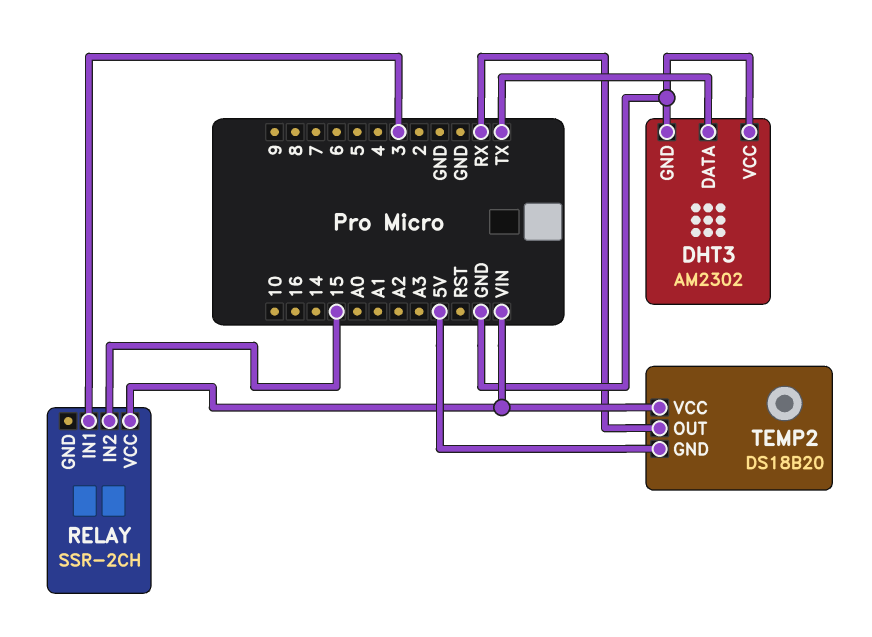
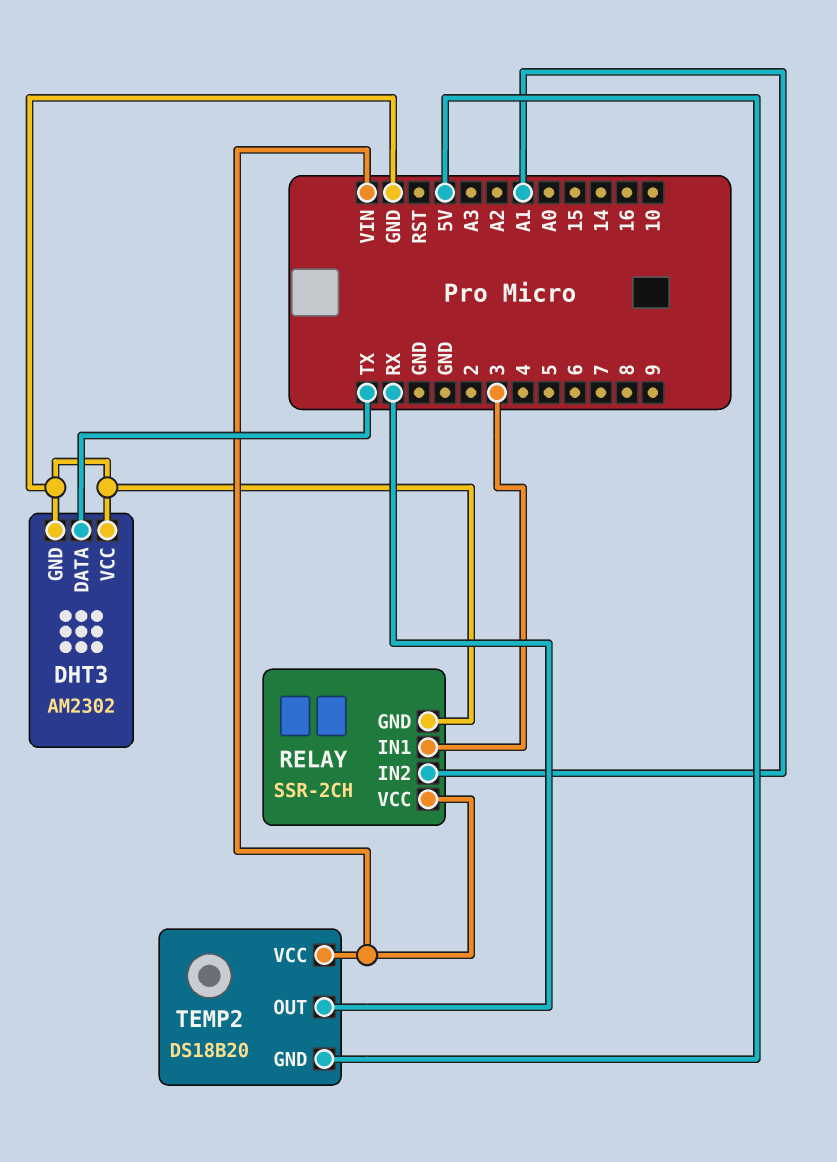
RELAY pin GND: none -> GND
RELAY pin IN2: 15 -> A1

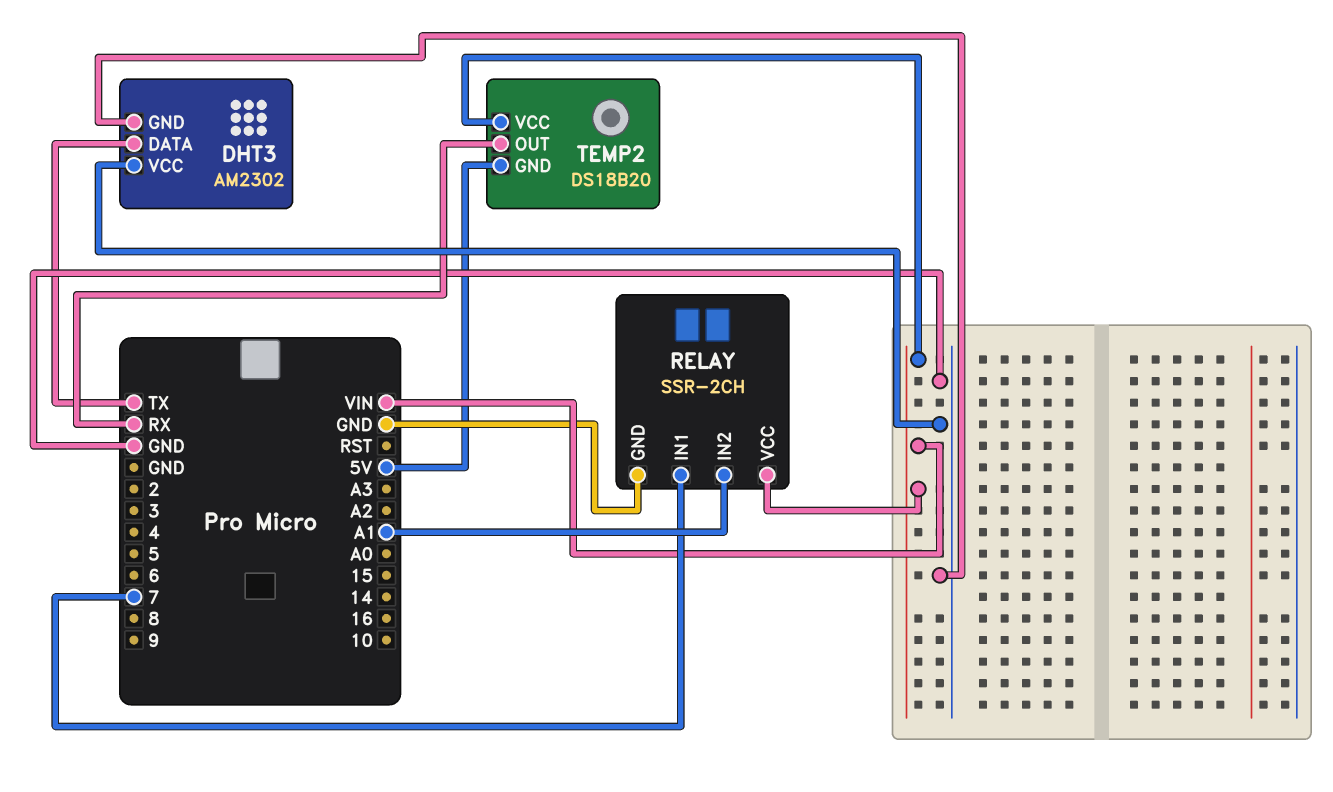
RELAY pin IN1: 3 -> 7

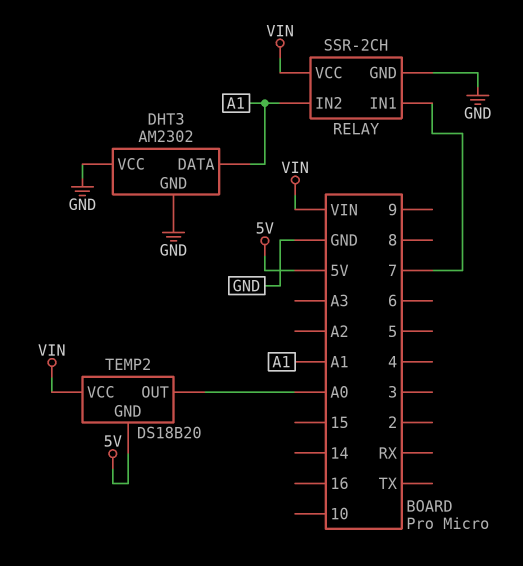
DHT3 pin DATA: TX -> A1
TEMP2 pin OUT: RX -> A0

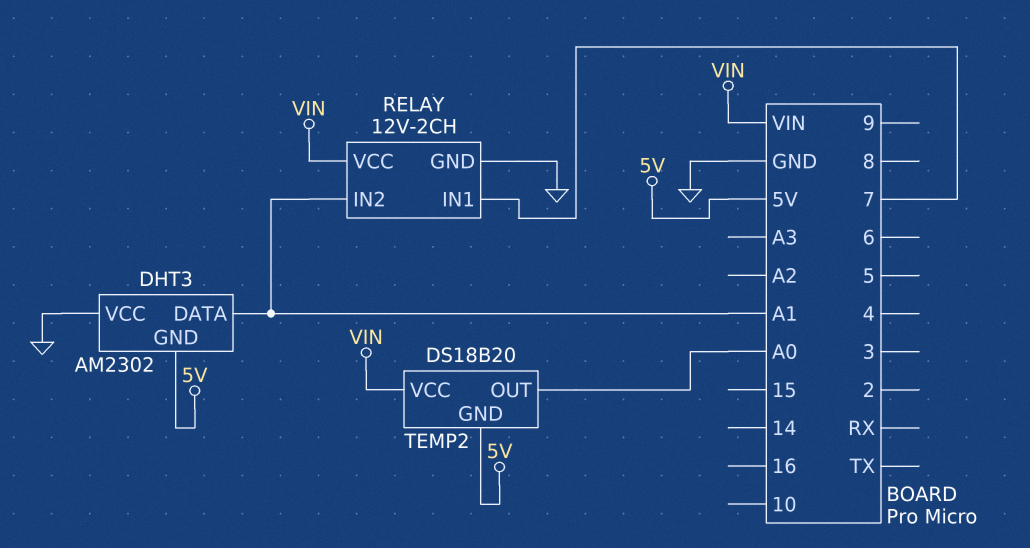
DHT3 pin GND: GND -> 5V
RELAY: SSR-2CH -> 12V-2CH

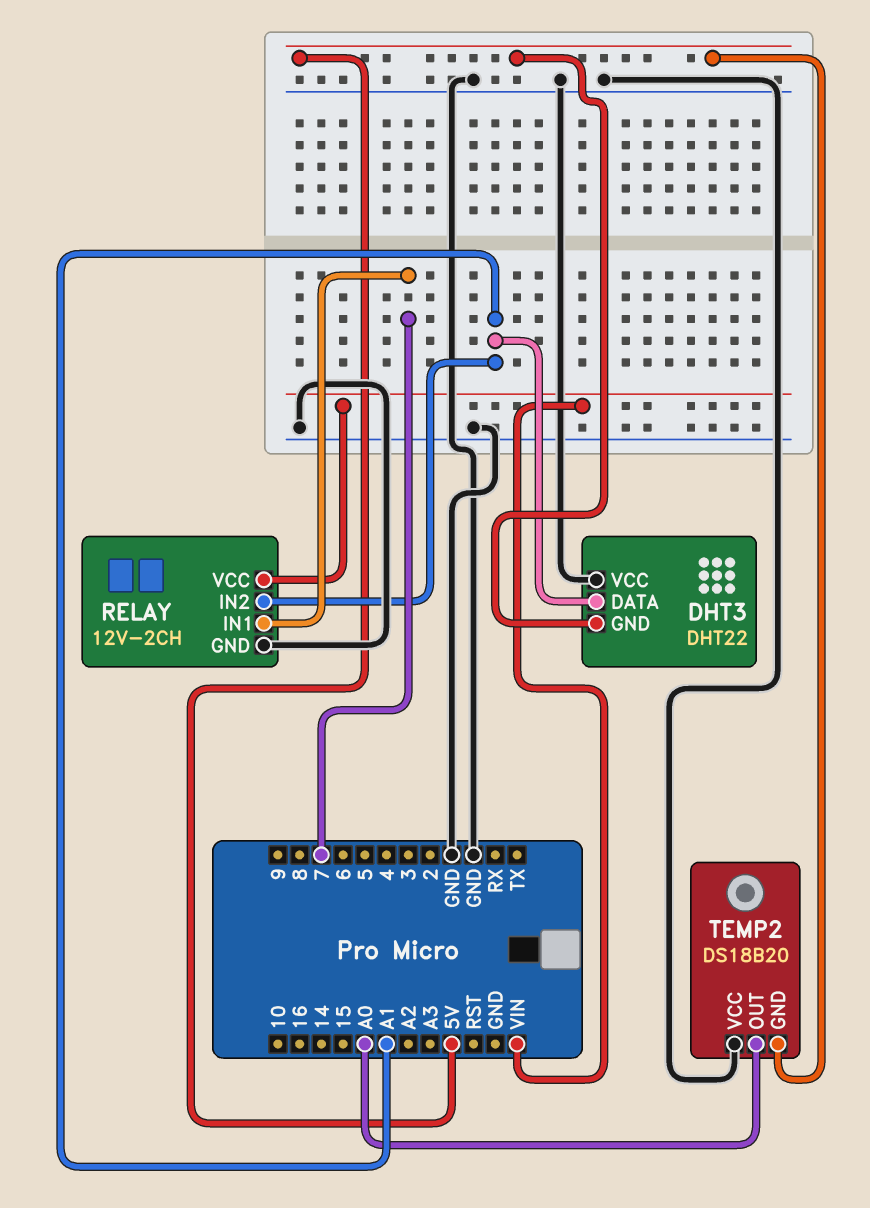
DHT3: AM2302 -> DHT22
TEMP2 pin VCC: VIN -> GND

